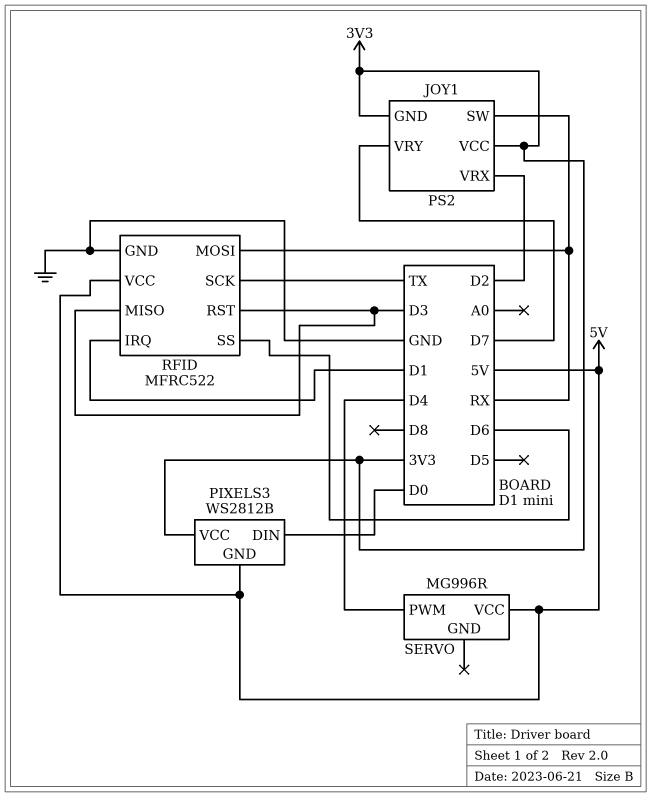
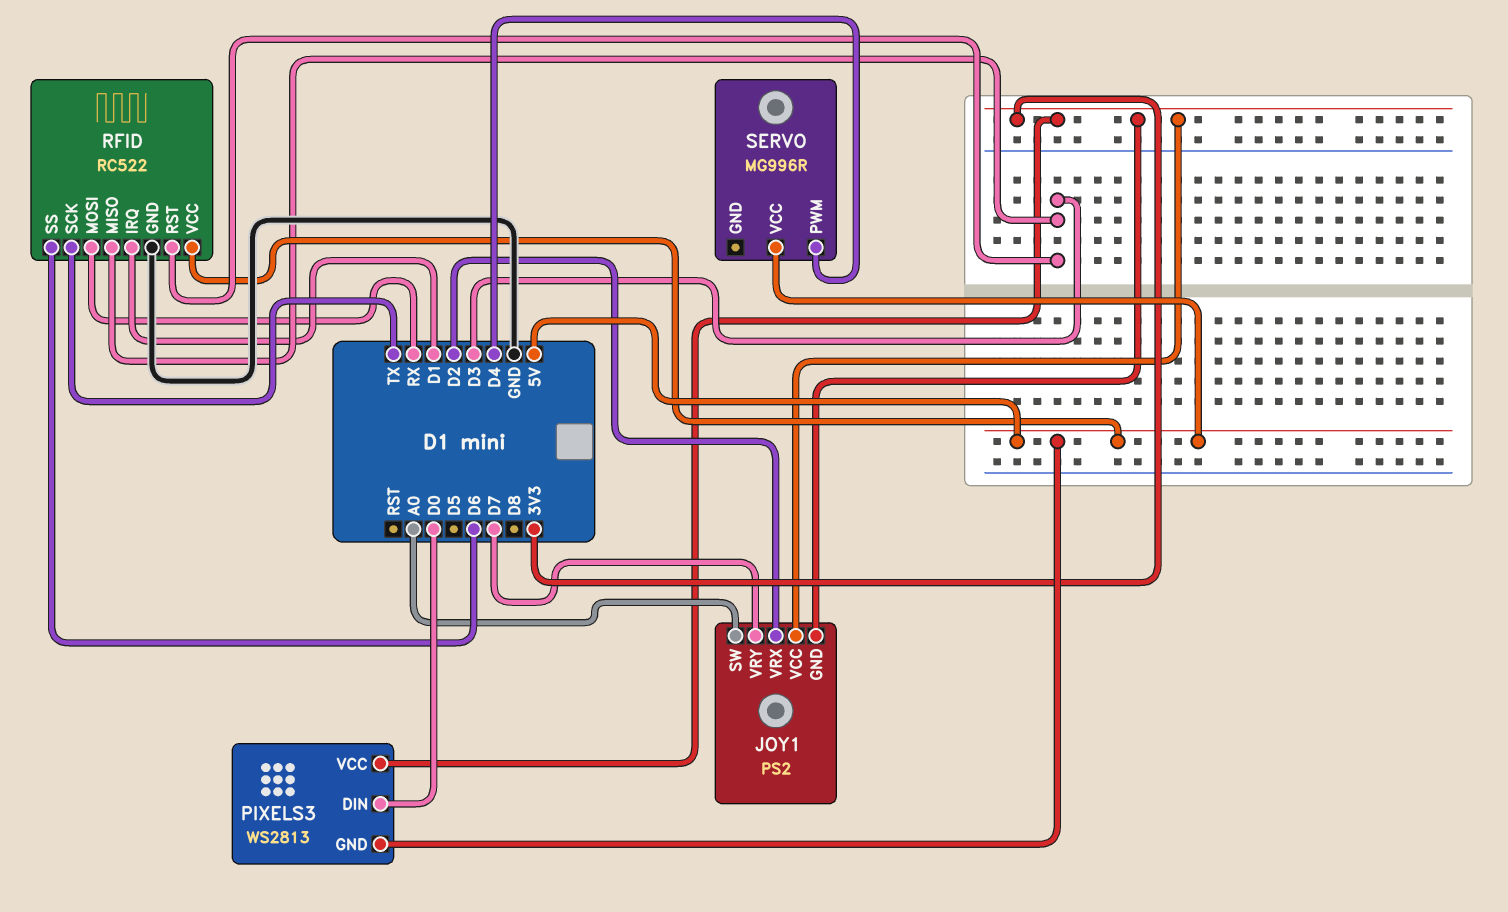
JOY1 pin SW: RX -> A0
PIXELS3: WS2812B -> WS2813
RFID: MFRC522 -> RC522

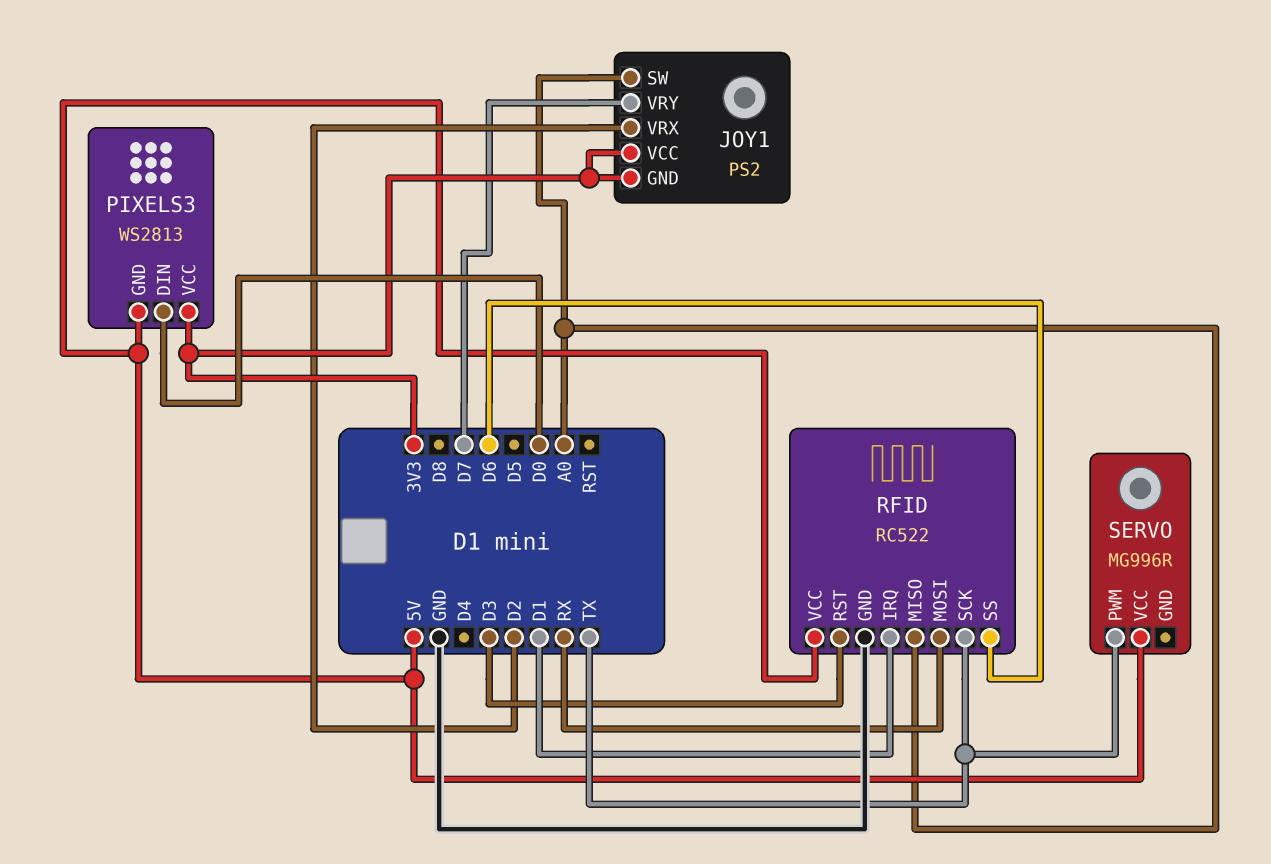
RFID pin MISO: D3 -> A0
SERVO pin PWM: D4 -> TX

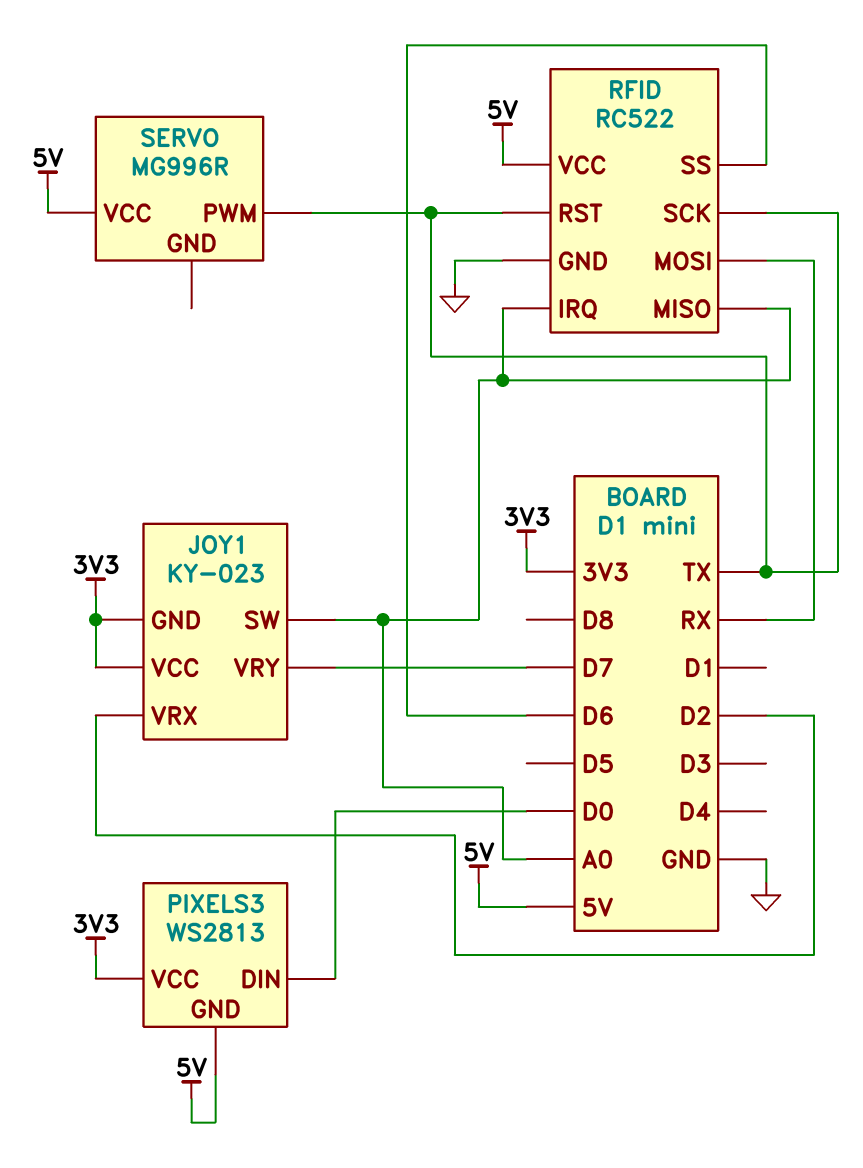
JOY1: PS2 -> KY-023
RFID pin IRQ: D1 -> A0
RFID pin RST: D3 -> TX

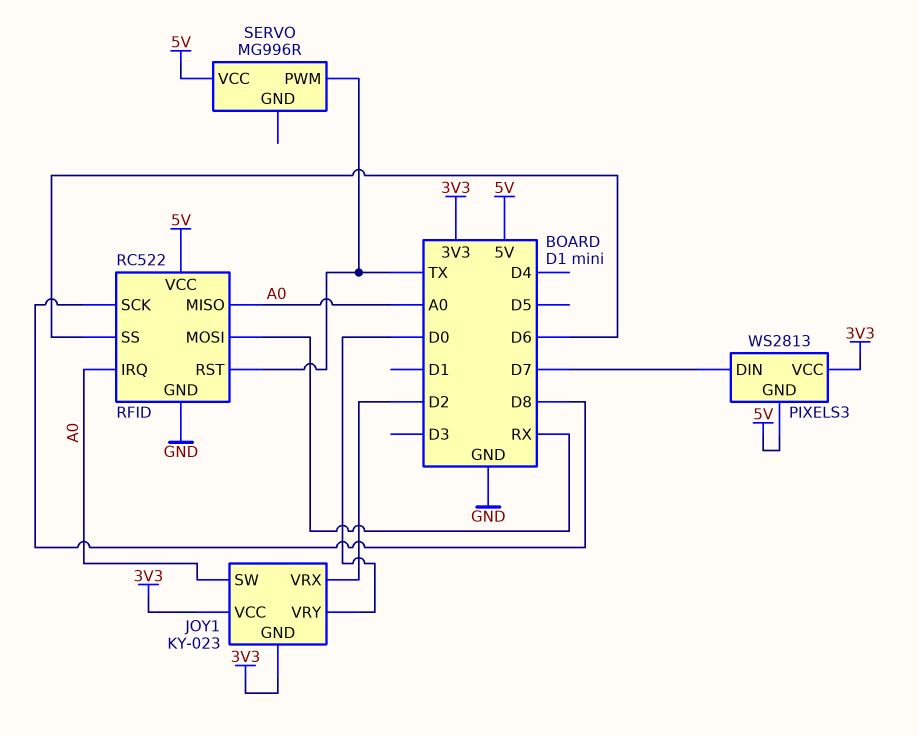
JOY1 pin VRY: D7 -> D0
PIXELS3 pin DIN: D0 -> D7
RFID pin SCK: TX -> D8

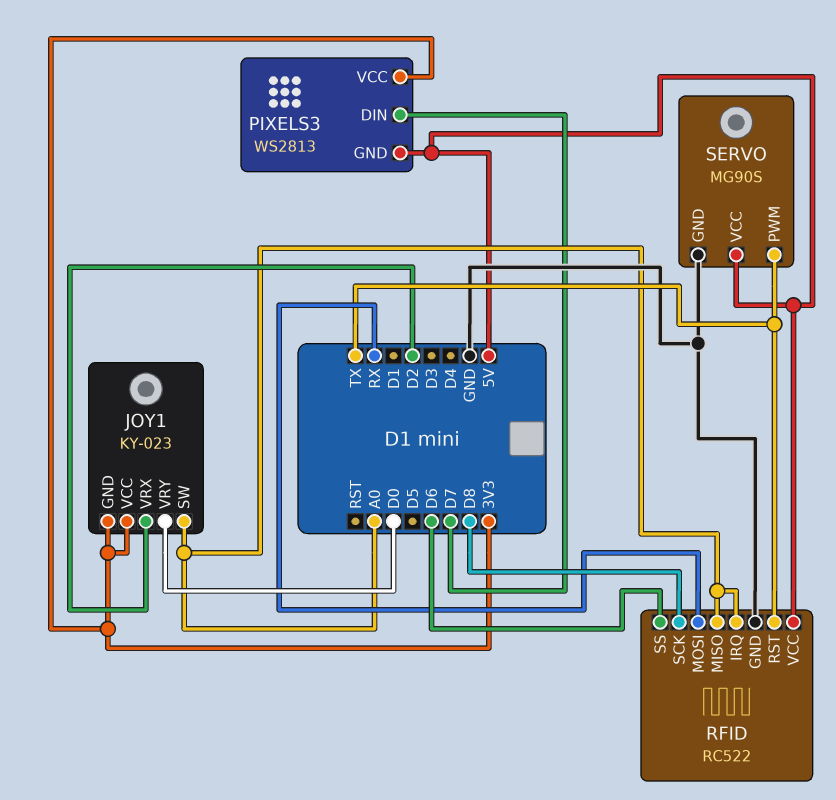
SERVO: MG996R -> MG90S
SERVO pin GND: none -> GND

